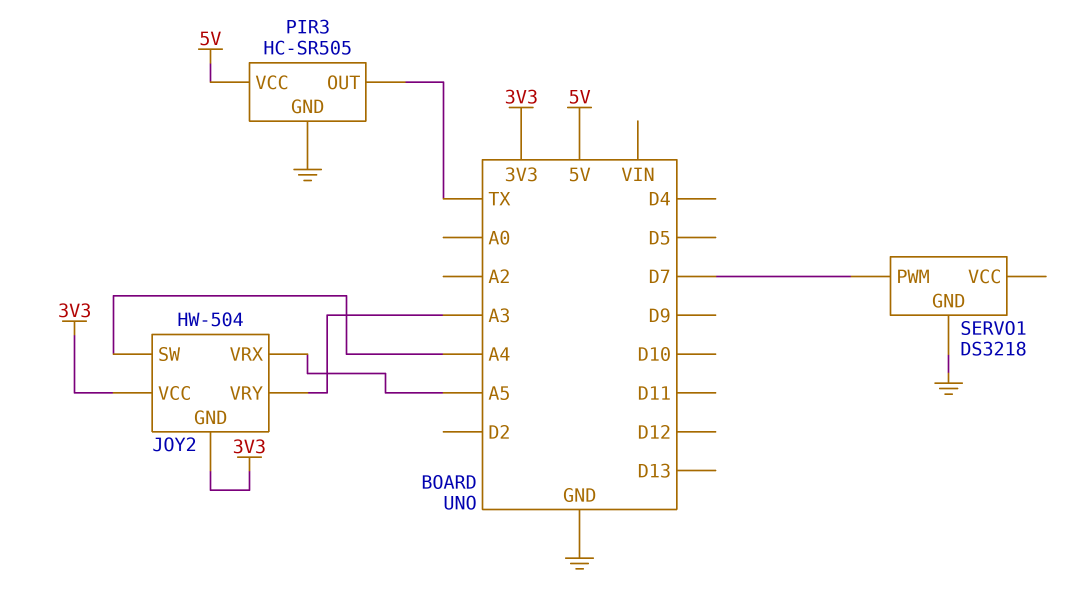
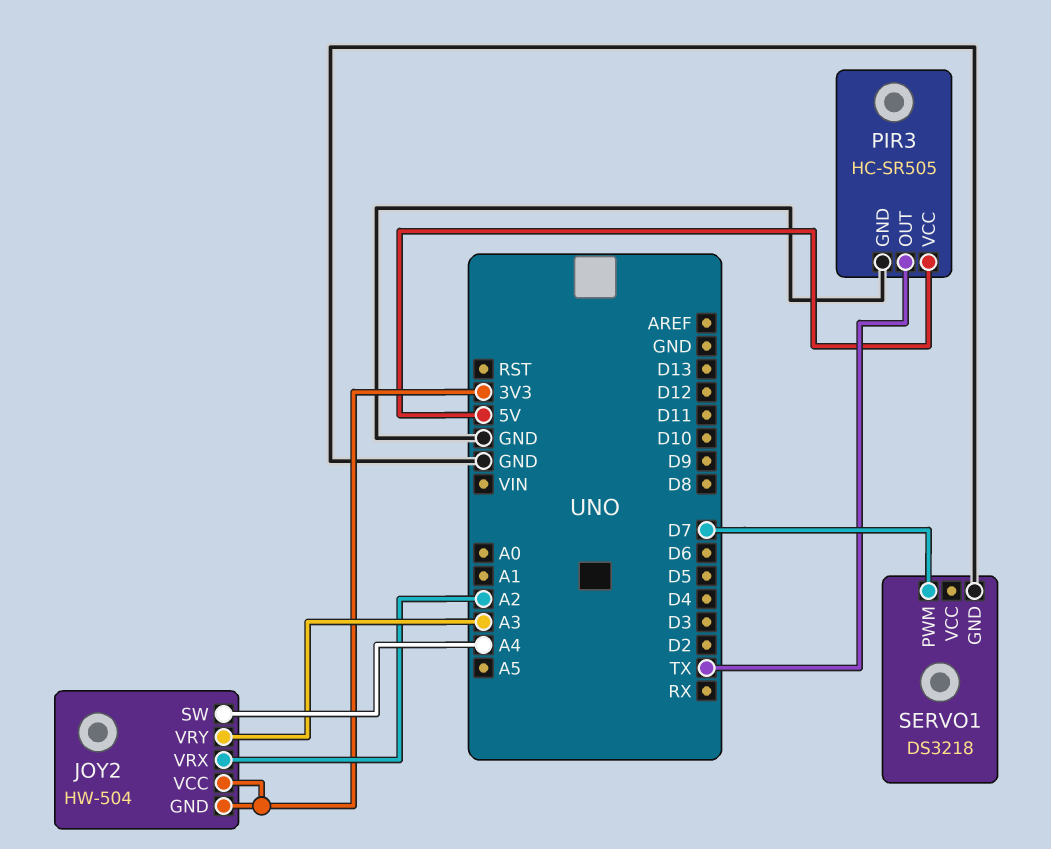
JOY2 pin VRX: A5 -> A2

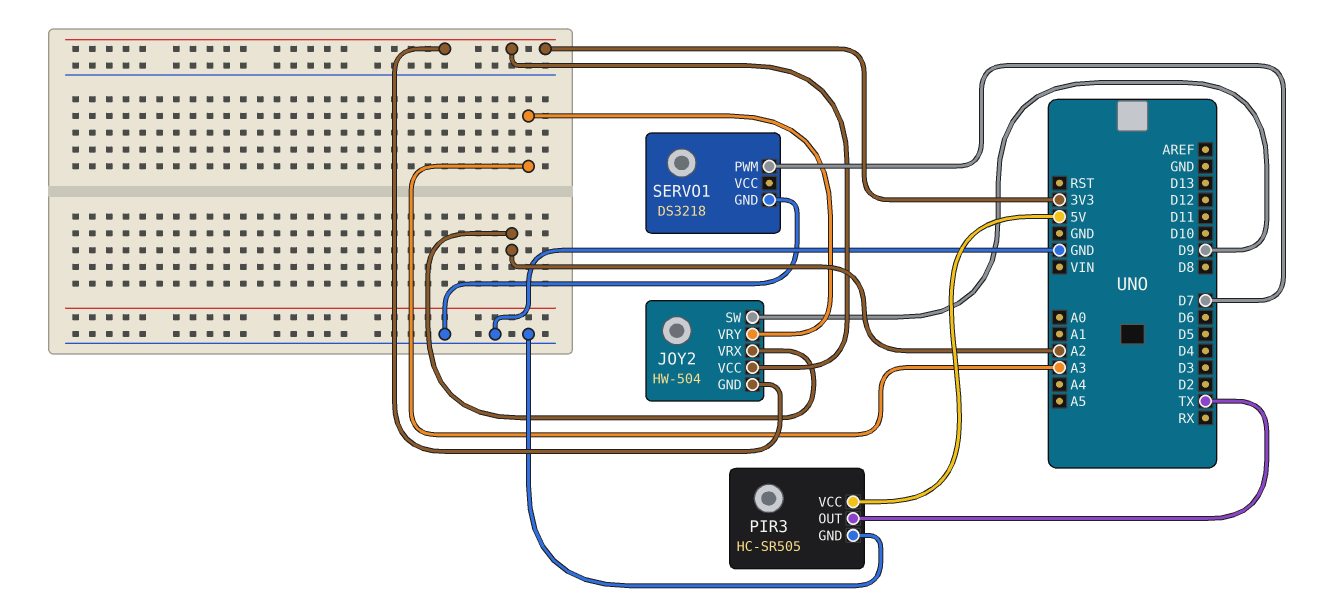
JOY2 pin SW: A4 -> D9

